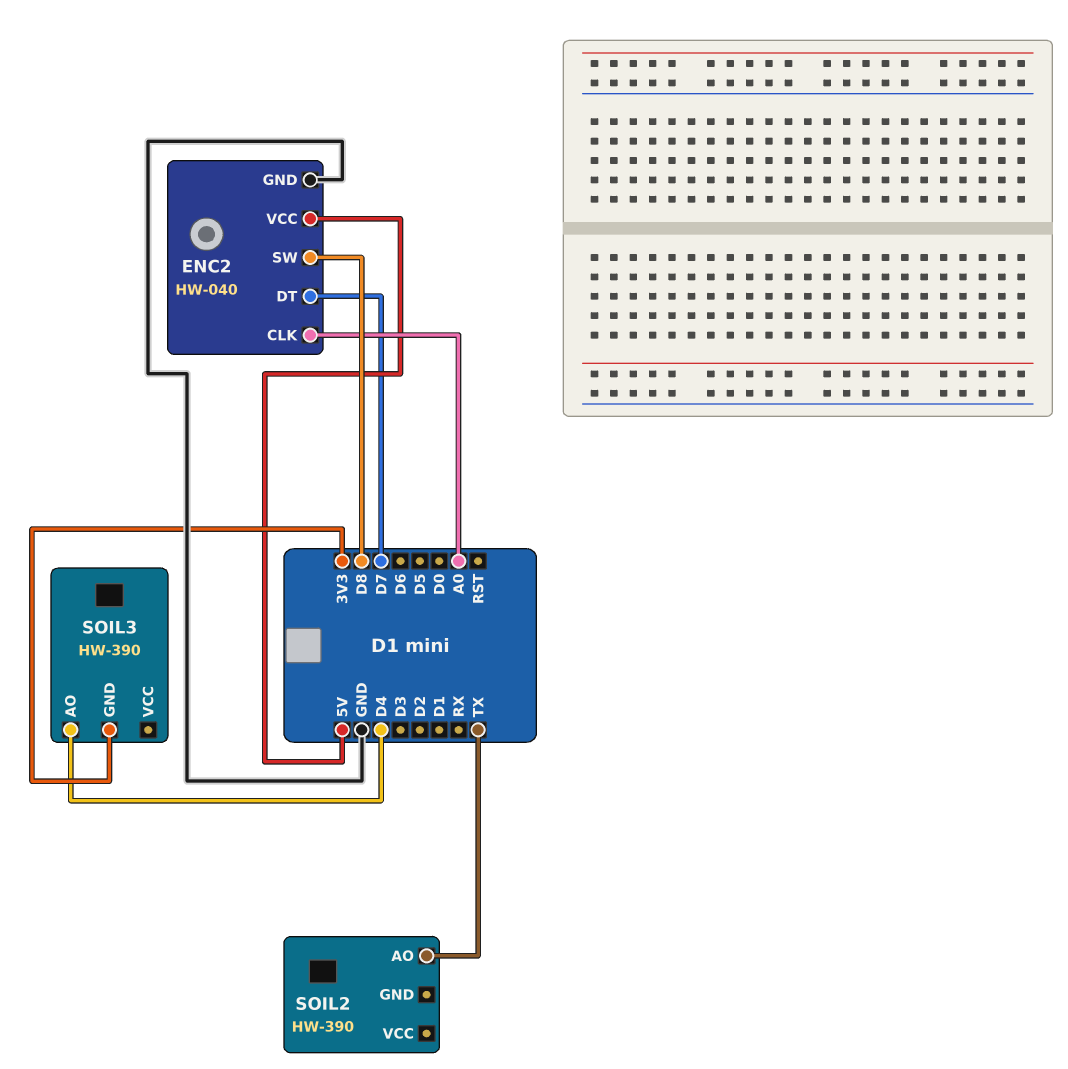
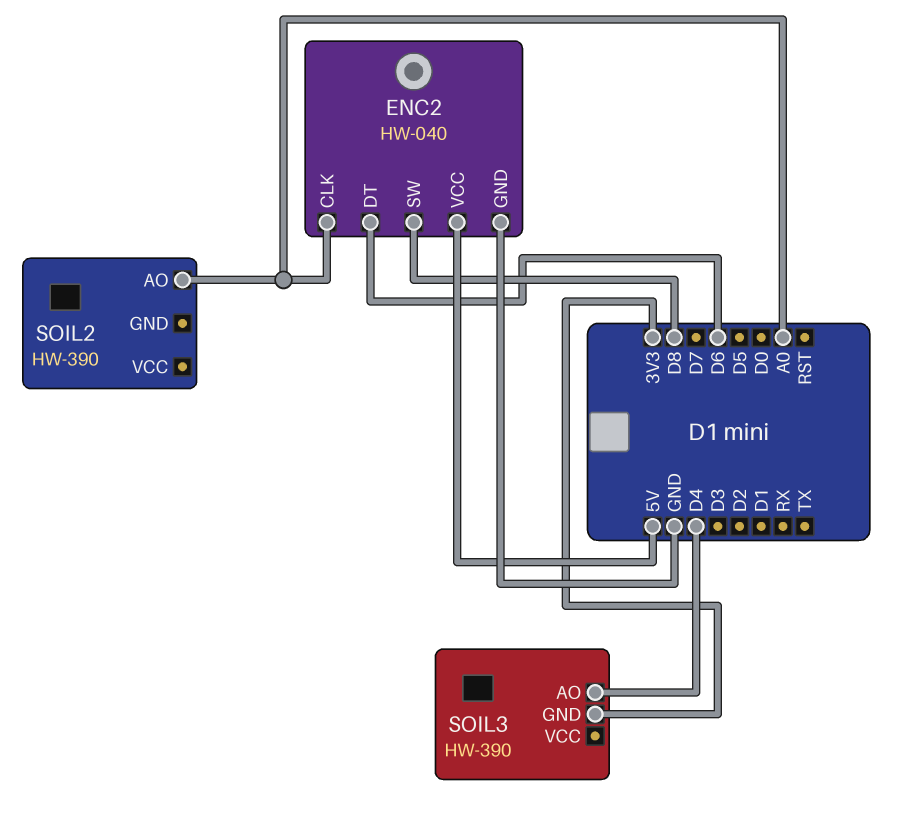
ENC2 pin DT: D7 -> D6
SOIL2 pin AO: TX -> A0

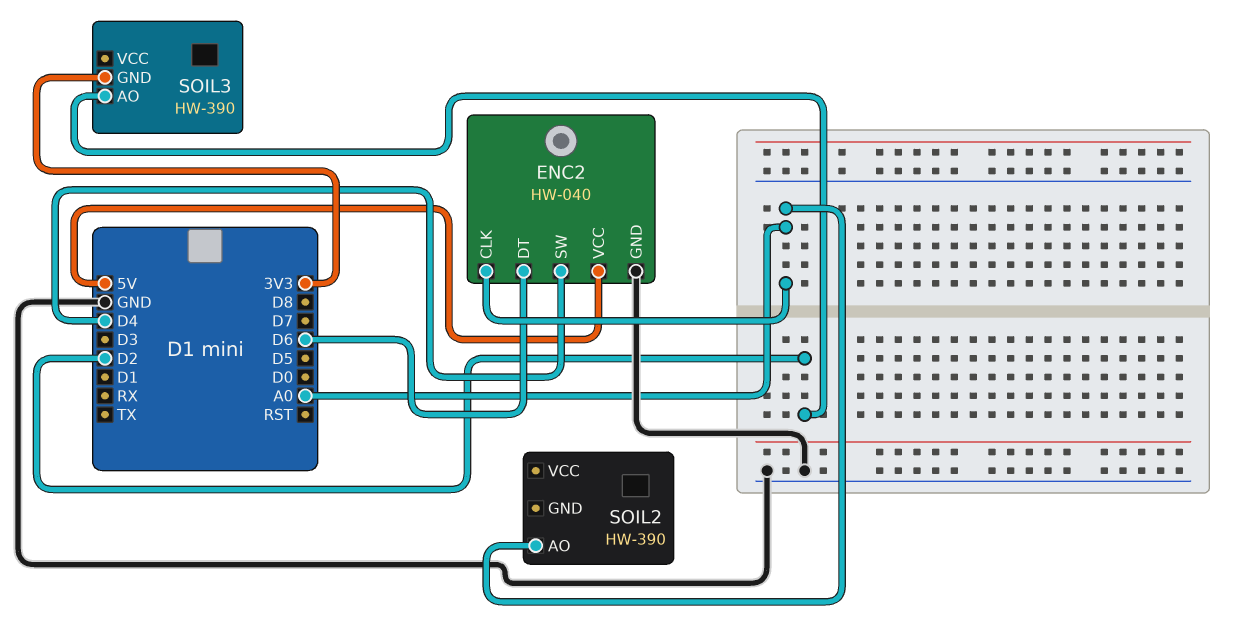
ENC2 pin SW: D8 -> D4
SOIL3 pin AO: D4 -> D2

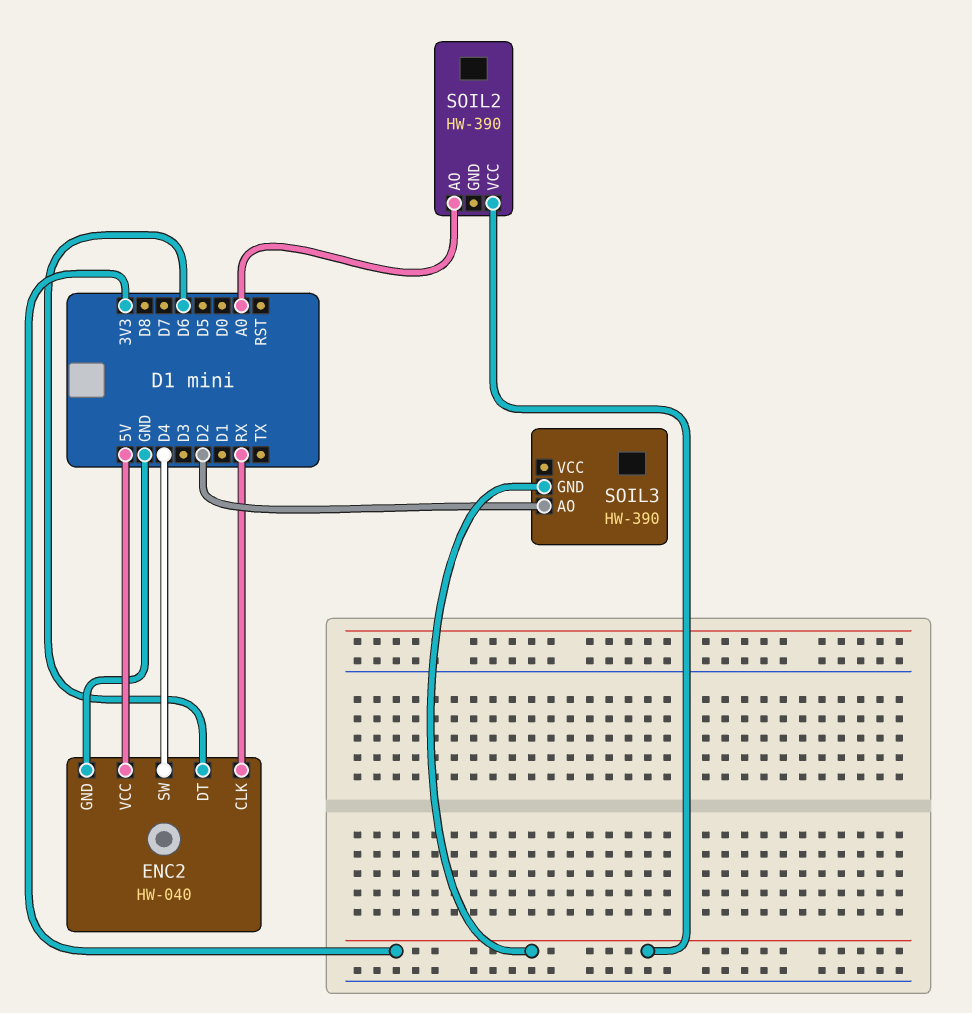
ENC2 pin CLK: A0 -> RX
SOIL2 pin VCC: none -> 3V3

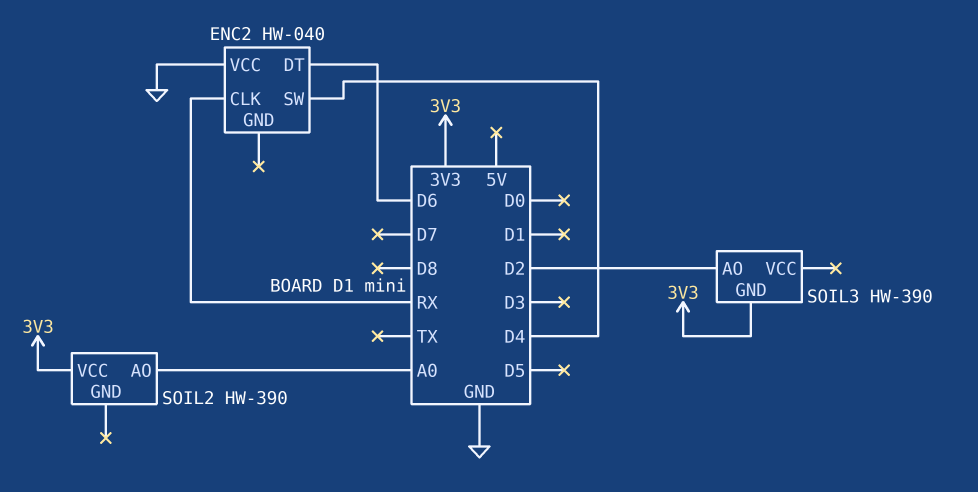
ENC2 pin GND: GND -> none
ENC2 pin VCC: 5V -> GND

